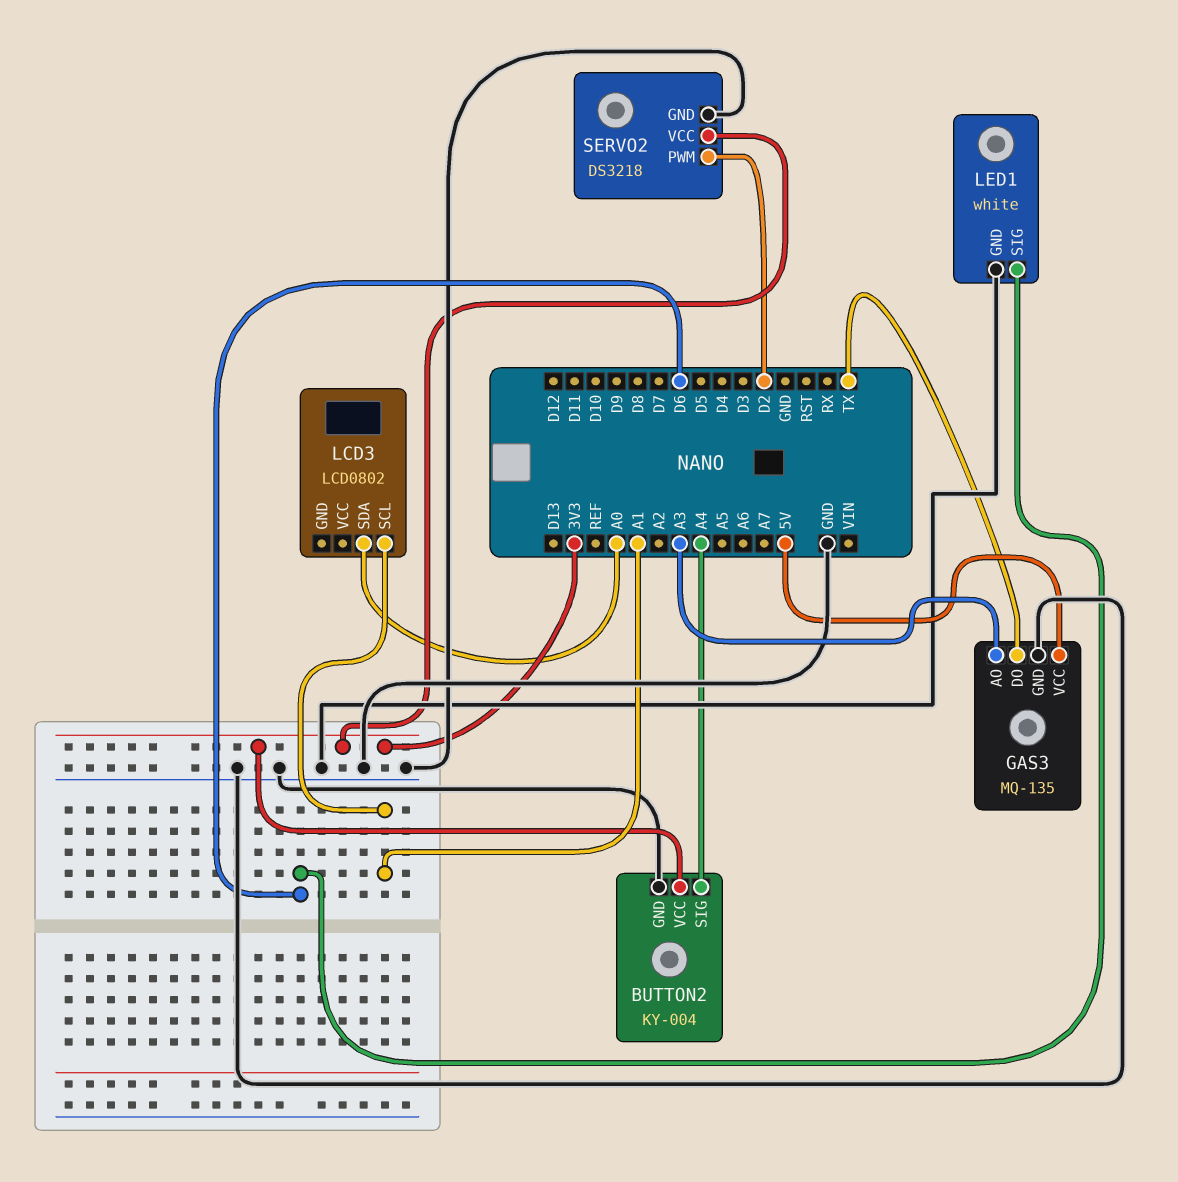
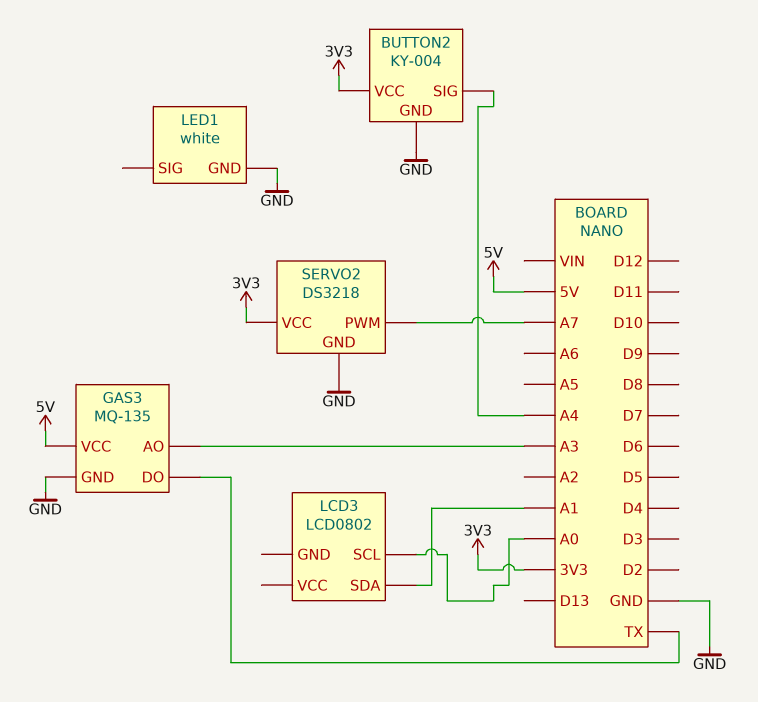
LCD3 pin SCL: A1 -> A0
LCD3 pin SDA: A0 -> A1
LED1 pin SIG: D6 -> none
SERVO2 pin PWM: D2 -> A7

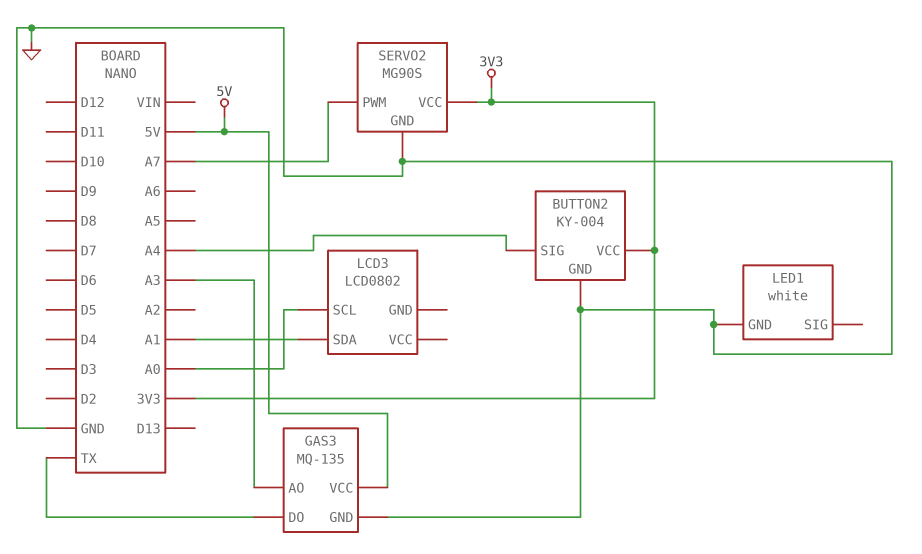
SERVO2: DS3218 -> MG90S

